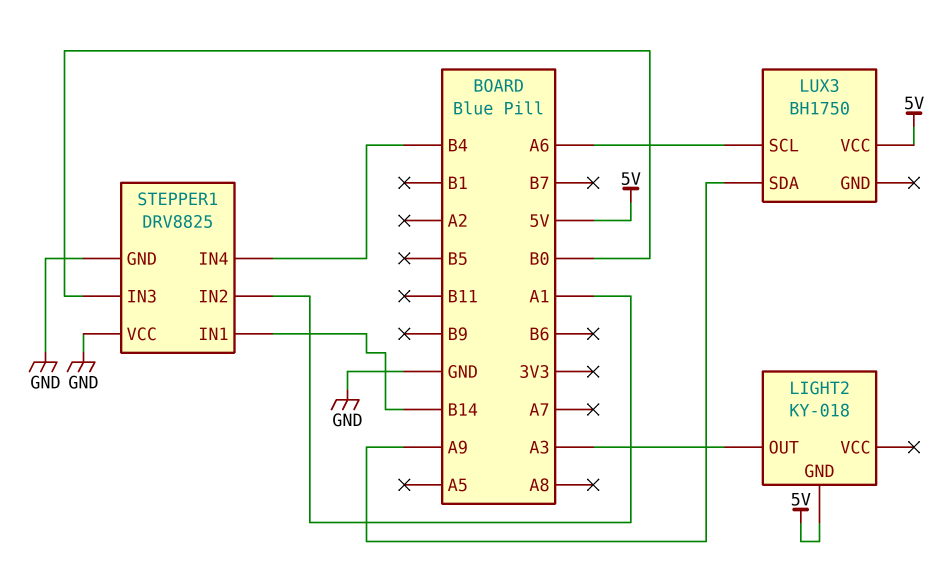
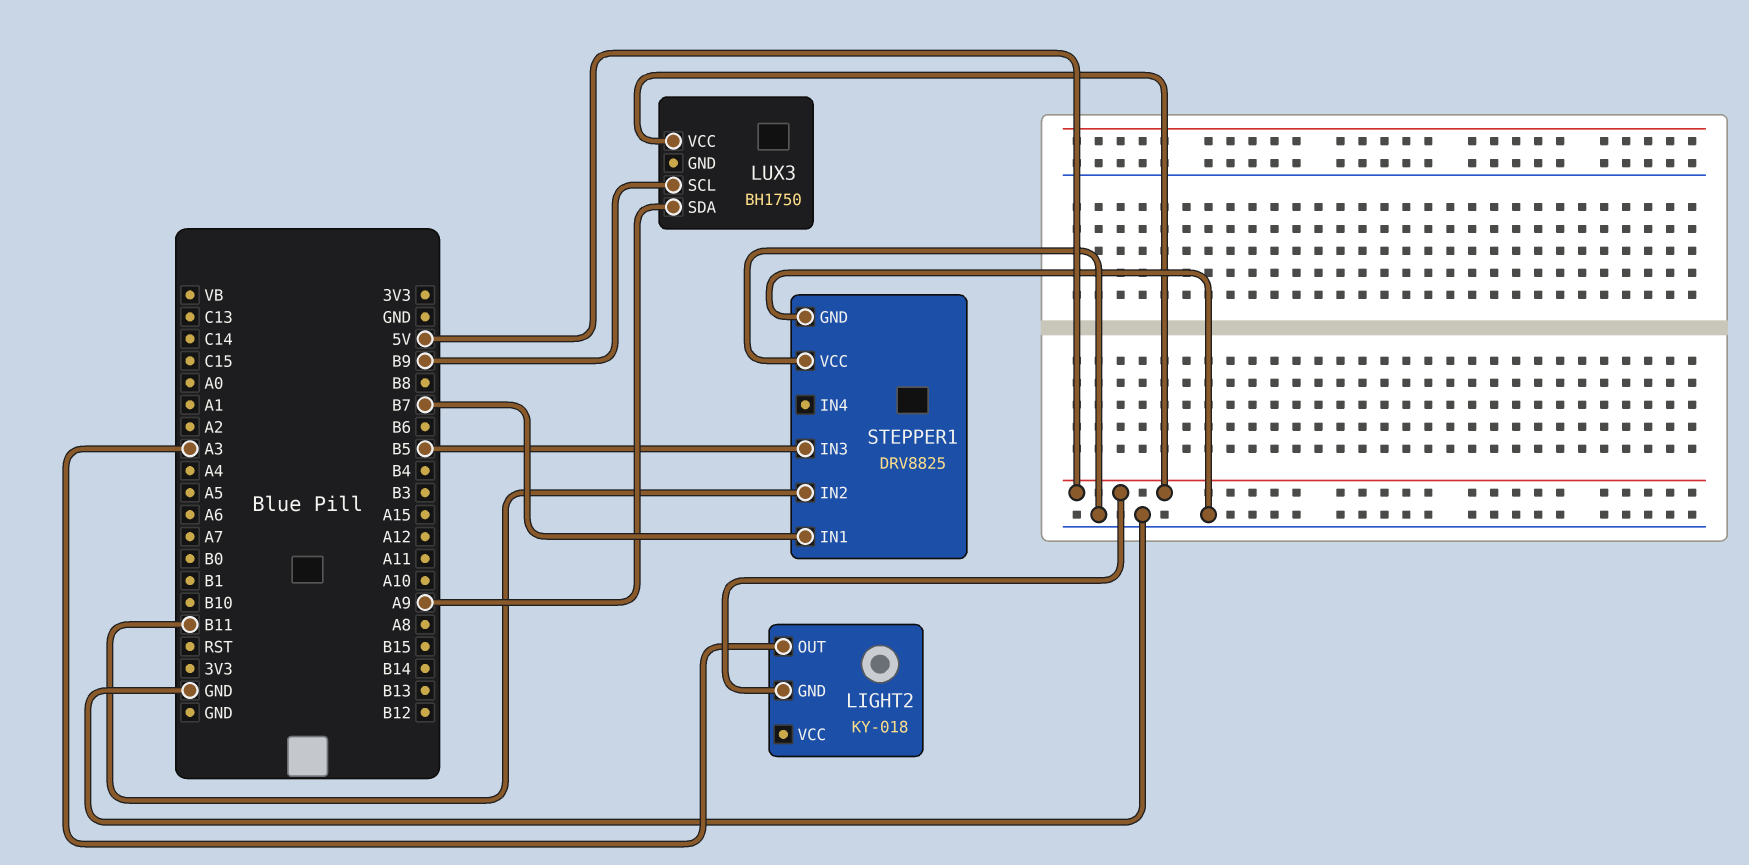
LUX3 pin SCL: A6 -> B9
STEPPER1 pin IN1: B14 -> B7
STEPPER1 pin IN2: A1 -> B11
STEPPER1 pin IN3: B0 -> B5
STEPPER1 pin IN4: B4 -> none

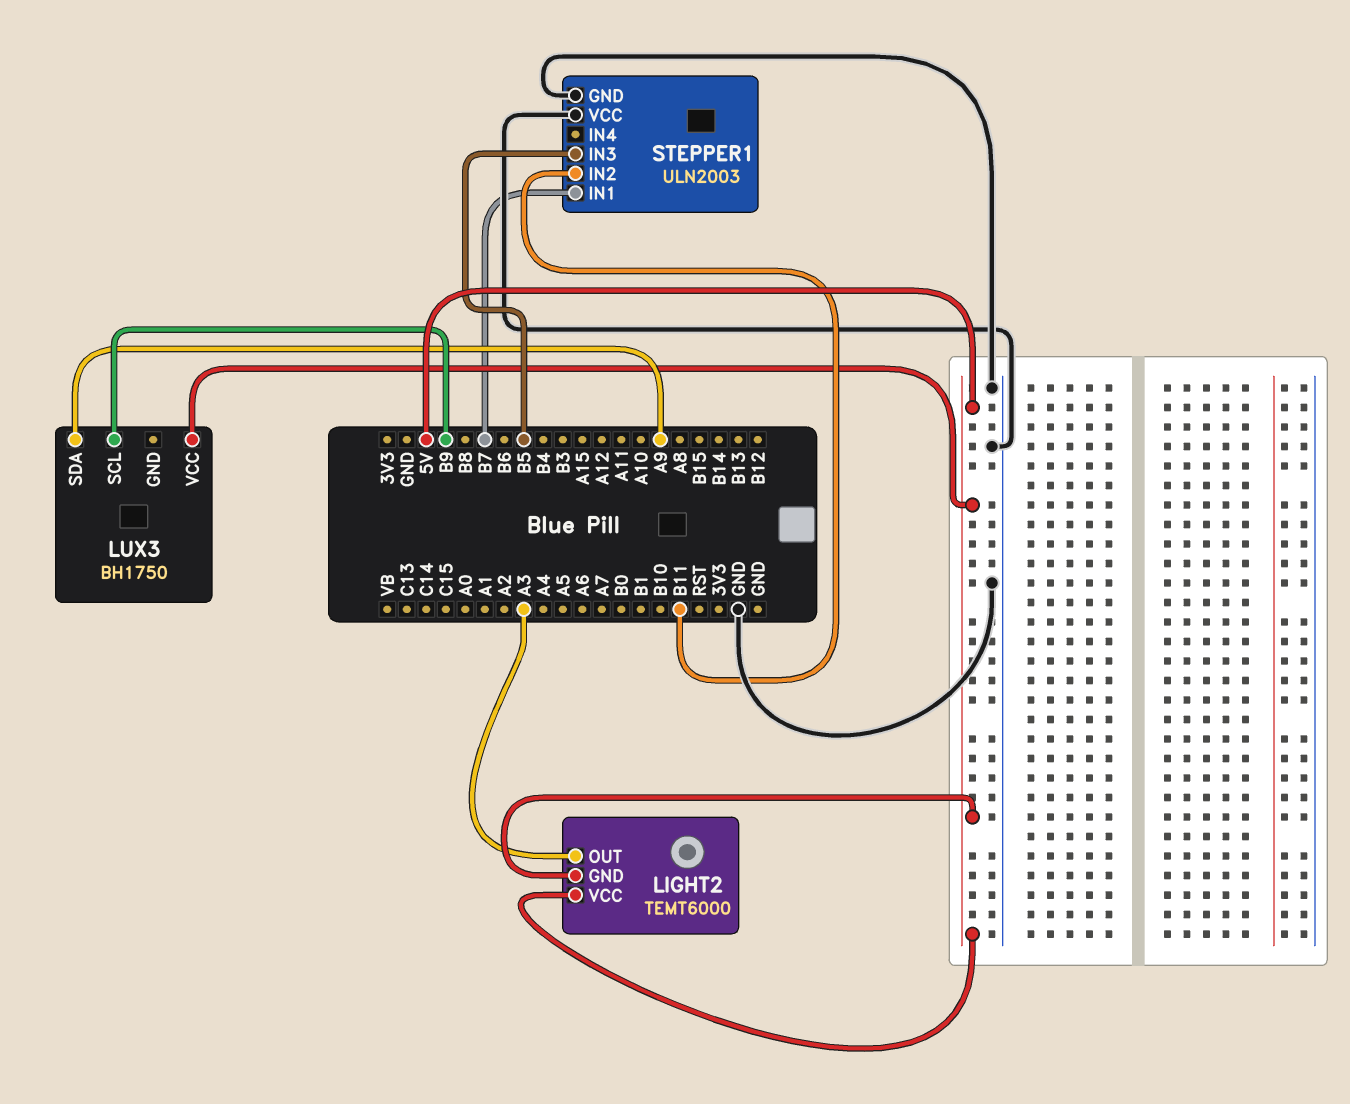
LIGHT2: KY-018 -> TEMT6000
LIGHT2 pin VCC: none -> 5V
STEPPER1: DRV8825 -> ULN2003

